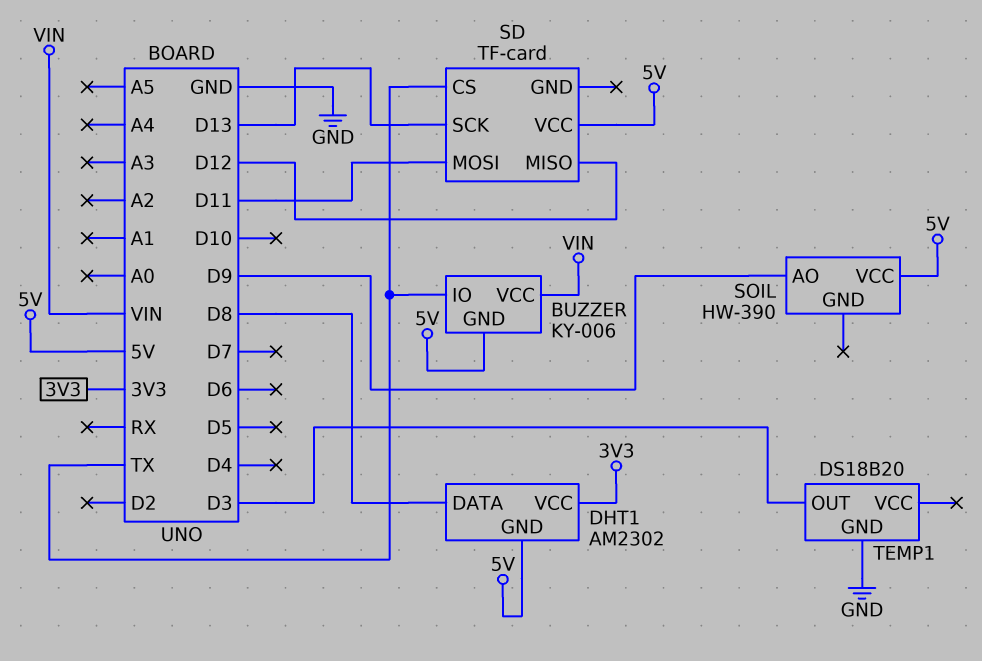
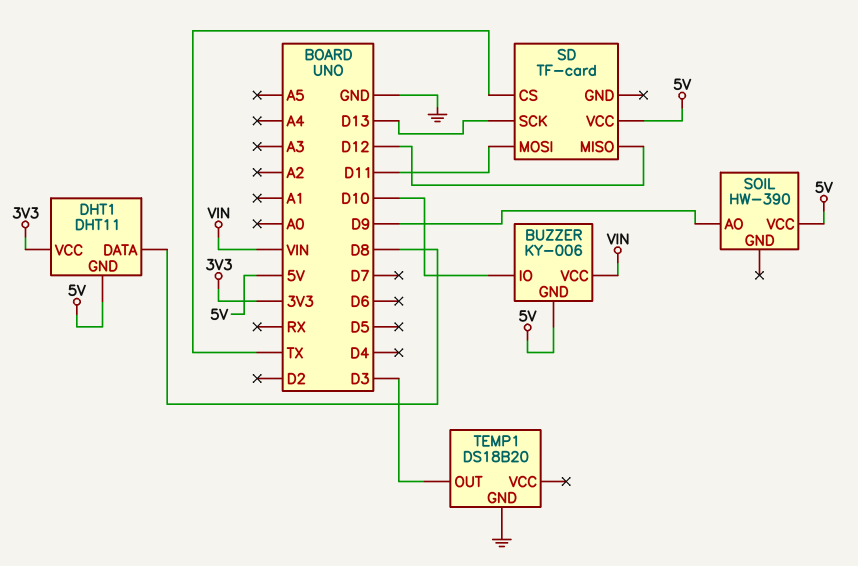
BUZZER pin IO: TX -> D10
DHT1: AM2302 -> DHT11

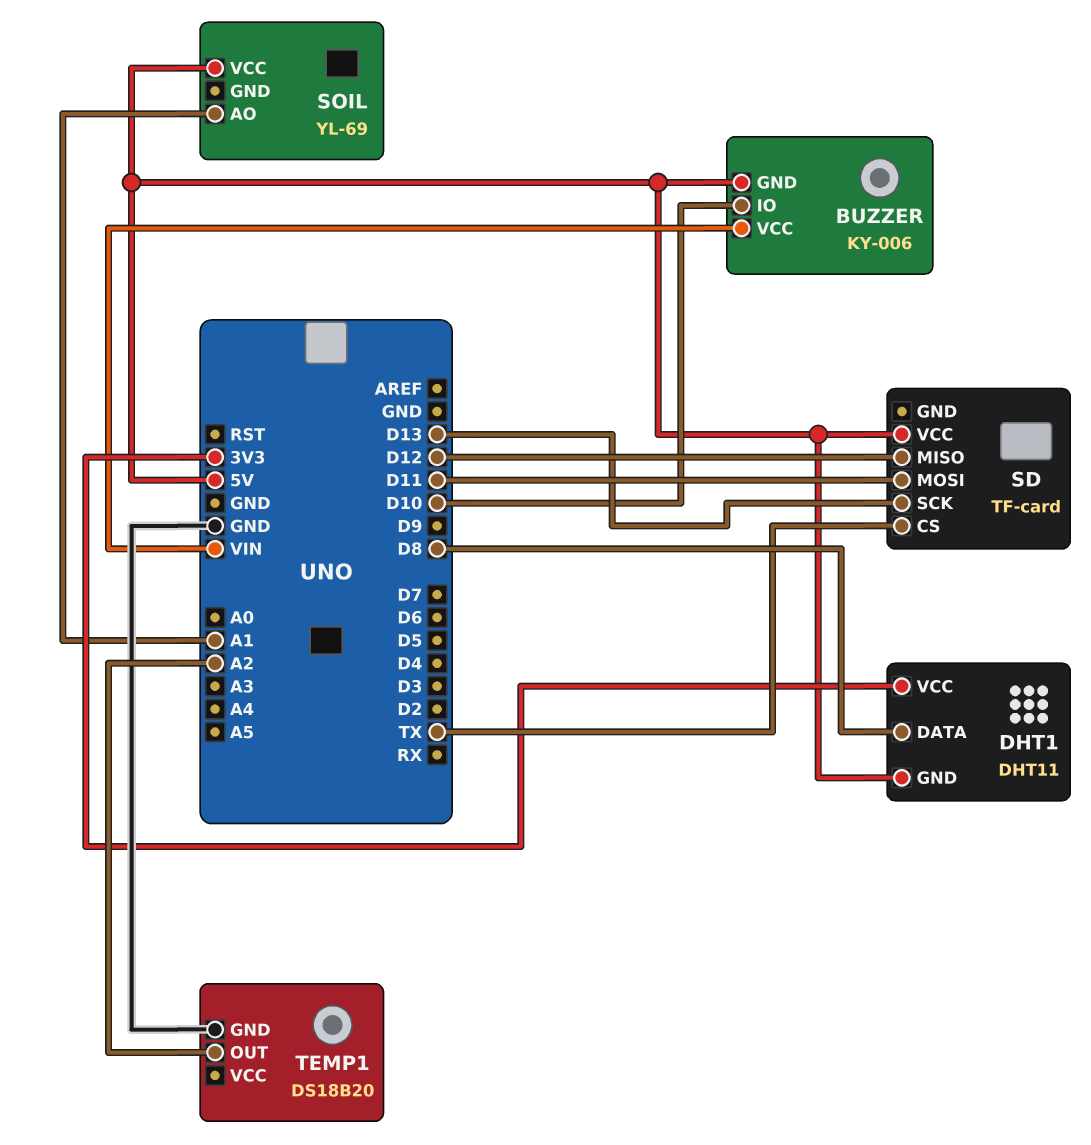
SOIL: HW-390 -> YL-69
SOIL pin AO: D9 -> A1
TEMP1 pin OUT: D3 -> A2

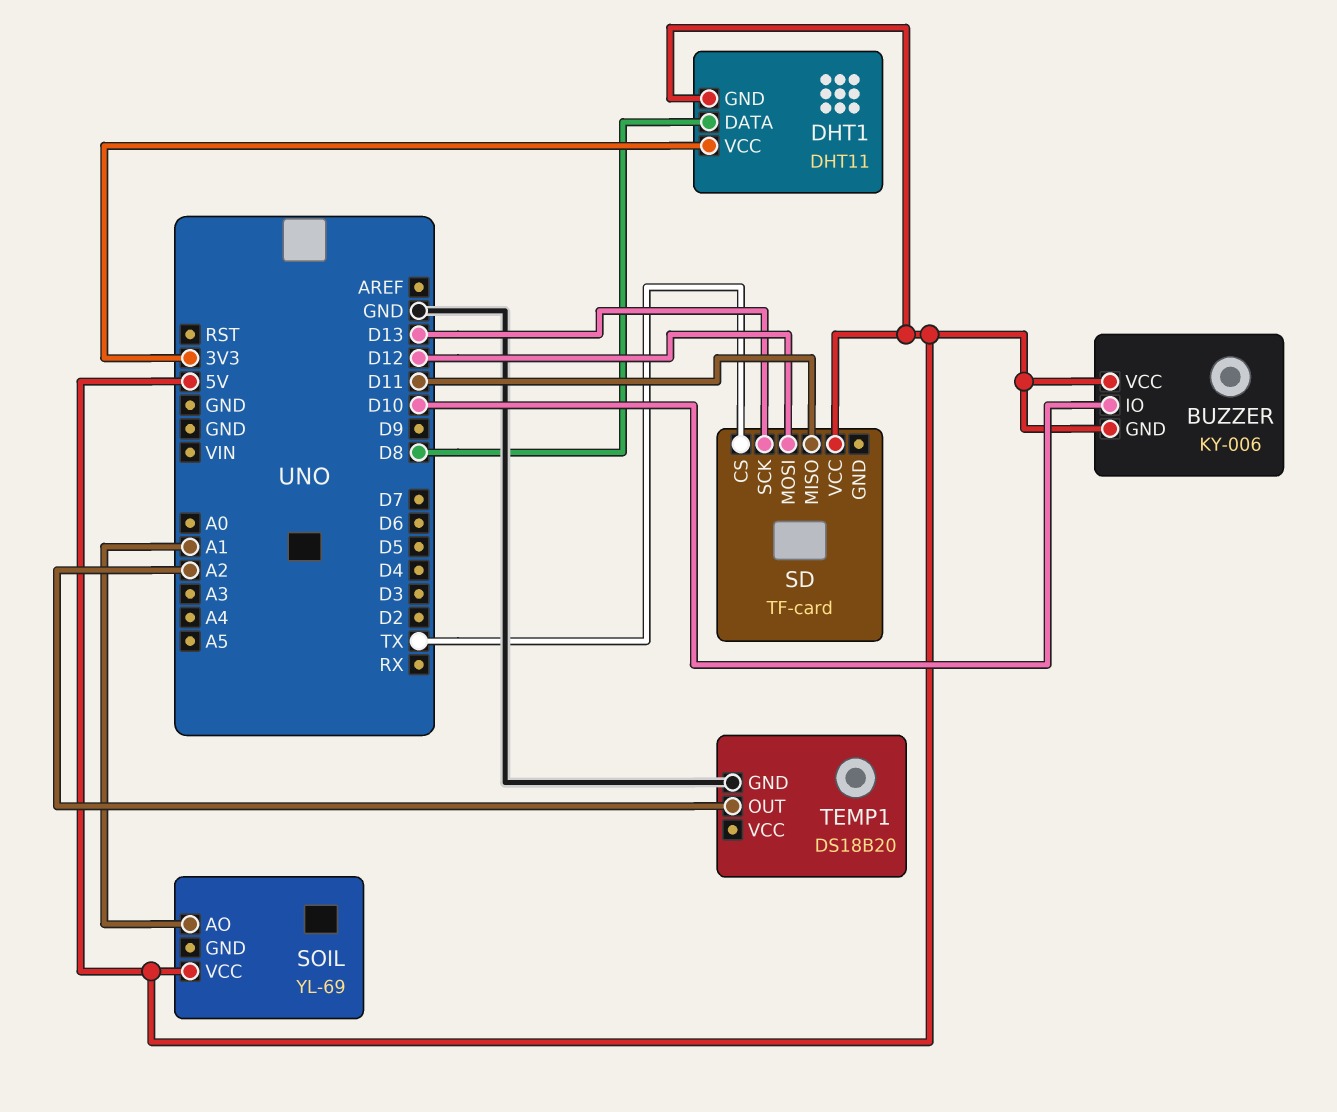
BUZZER pin VCC: VIN -> 5V
SD pin MISO: D12 -> D11
SD pin MOSI: D11 -> D12

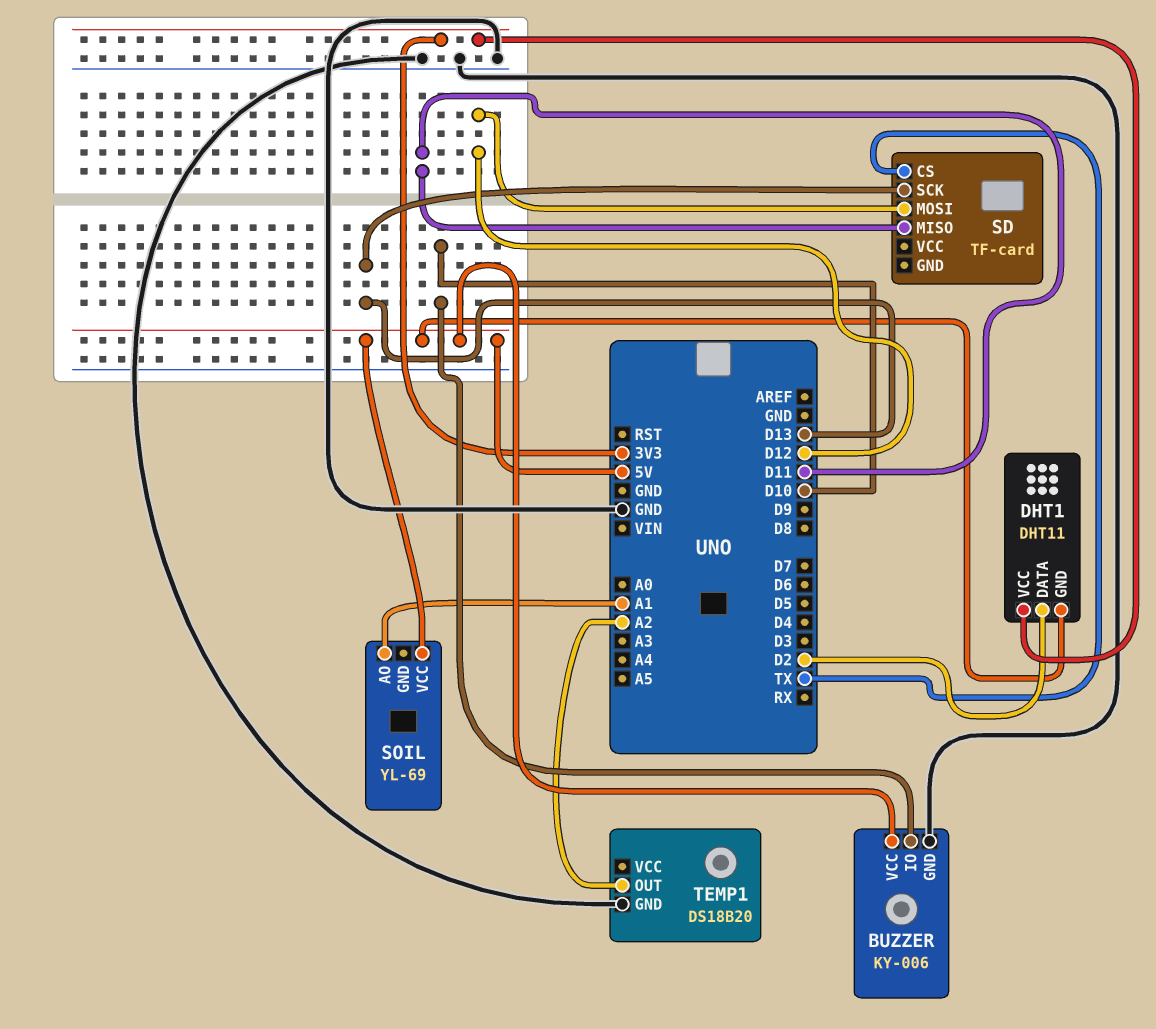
BUZZER pin GND: 5V -> GND
DHT1 pin DATA: D8 -> D2
SD pin VCC: 5V -> none

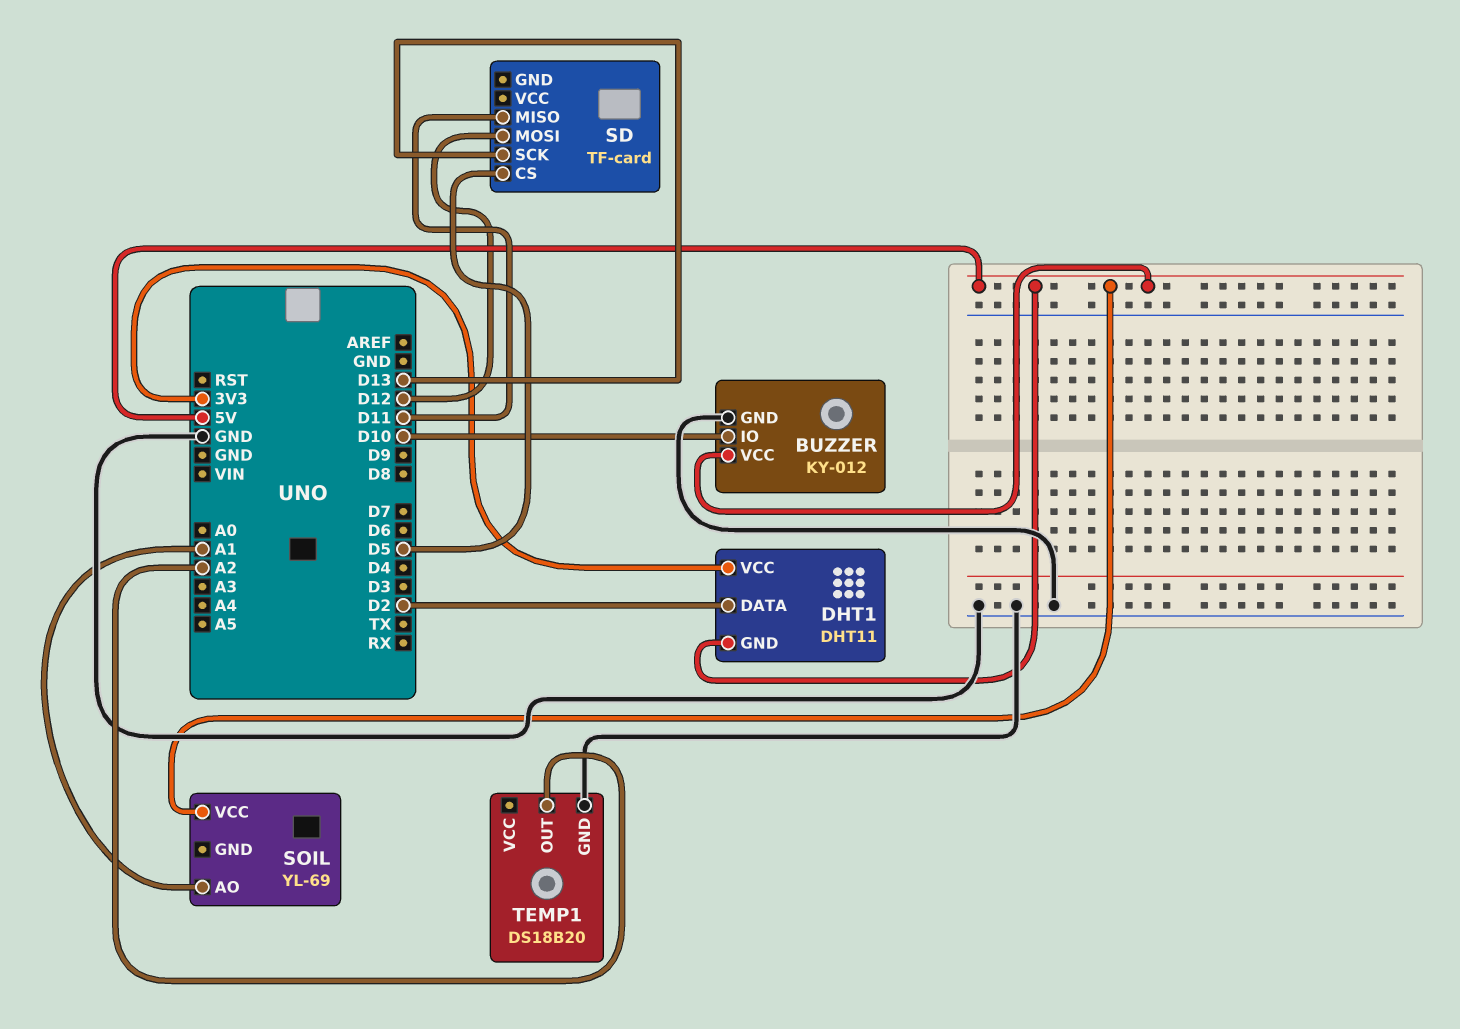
BUZZER: KY-006 -> KY-012
SD pin CS: TX -> D5

